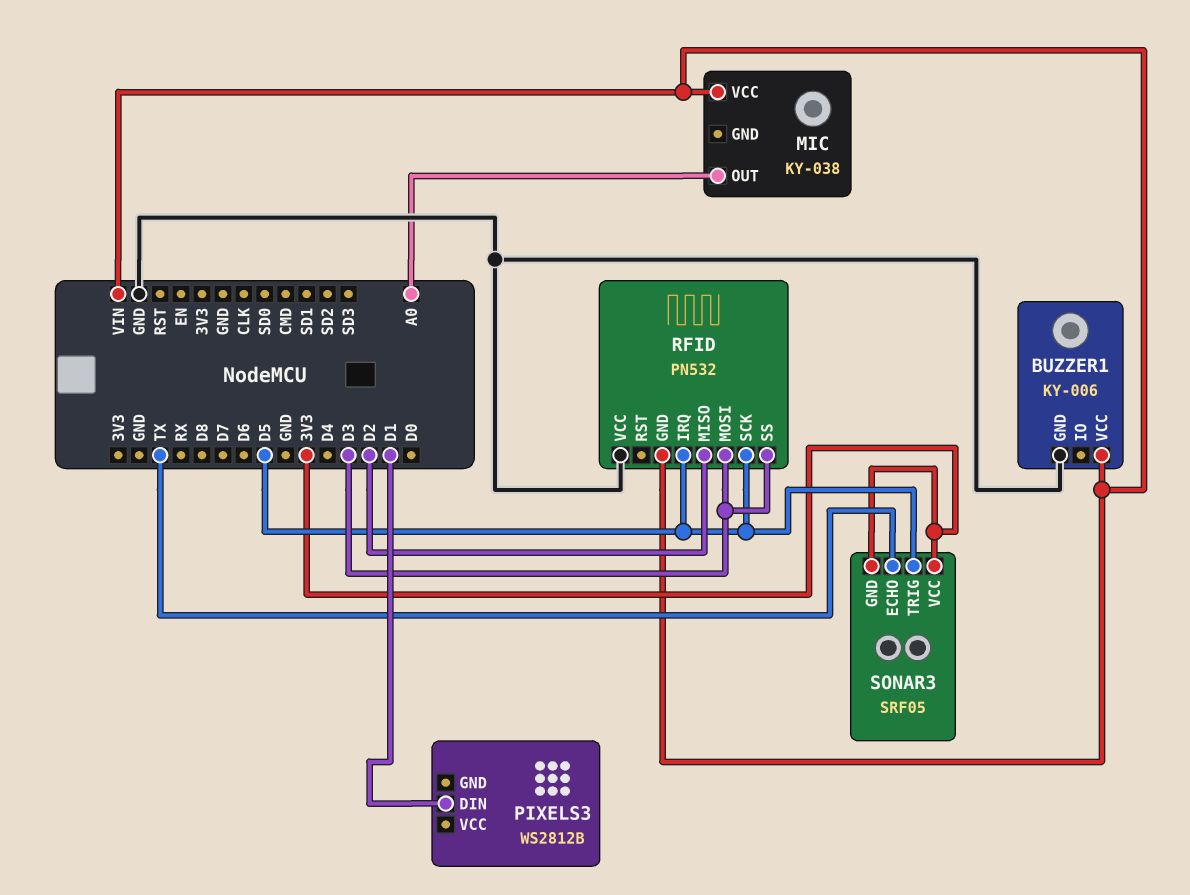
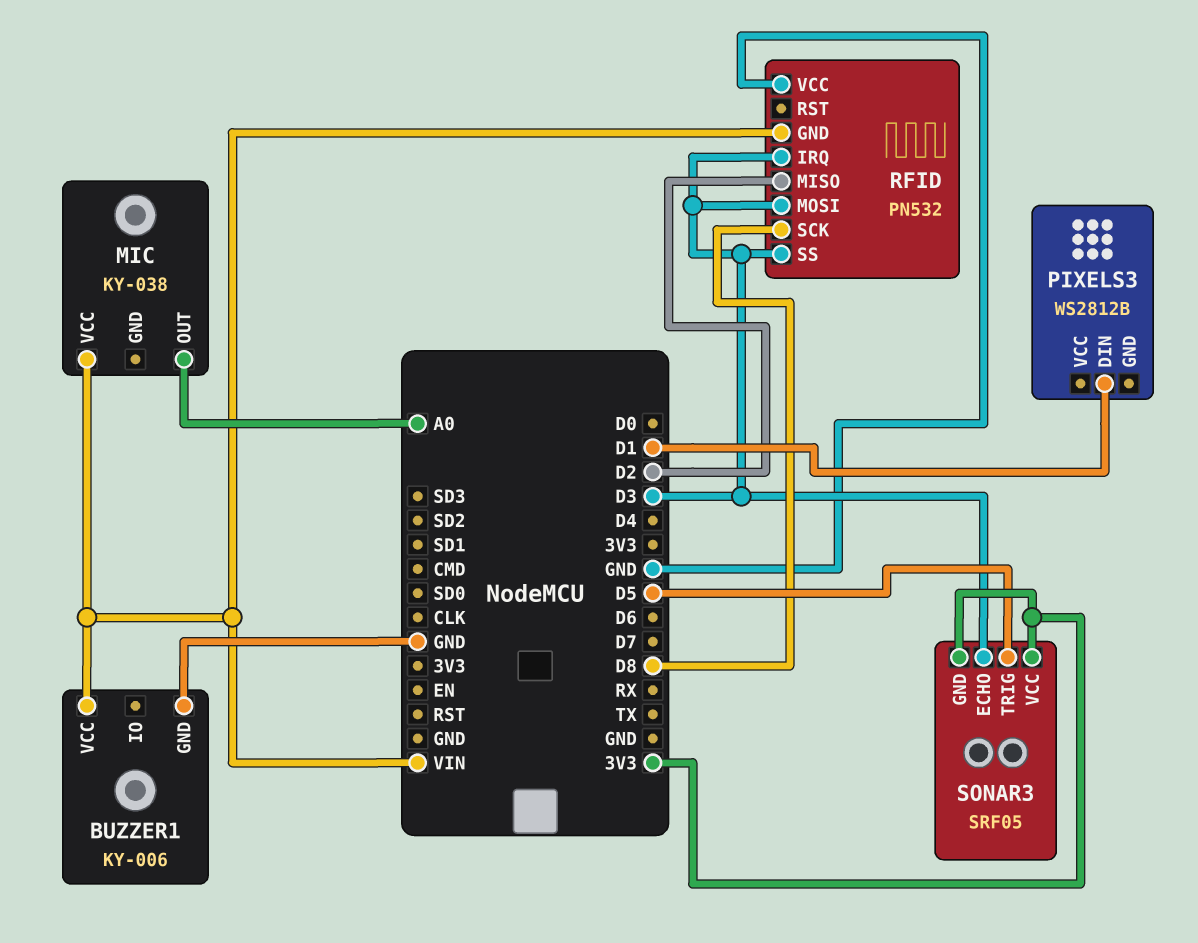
RFID pin IRQ: D5 -> D3
RFID pin SCK: D5 -> D8
SONAR3 pin ECHO: TX -> D3

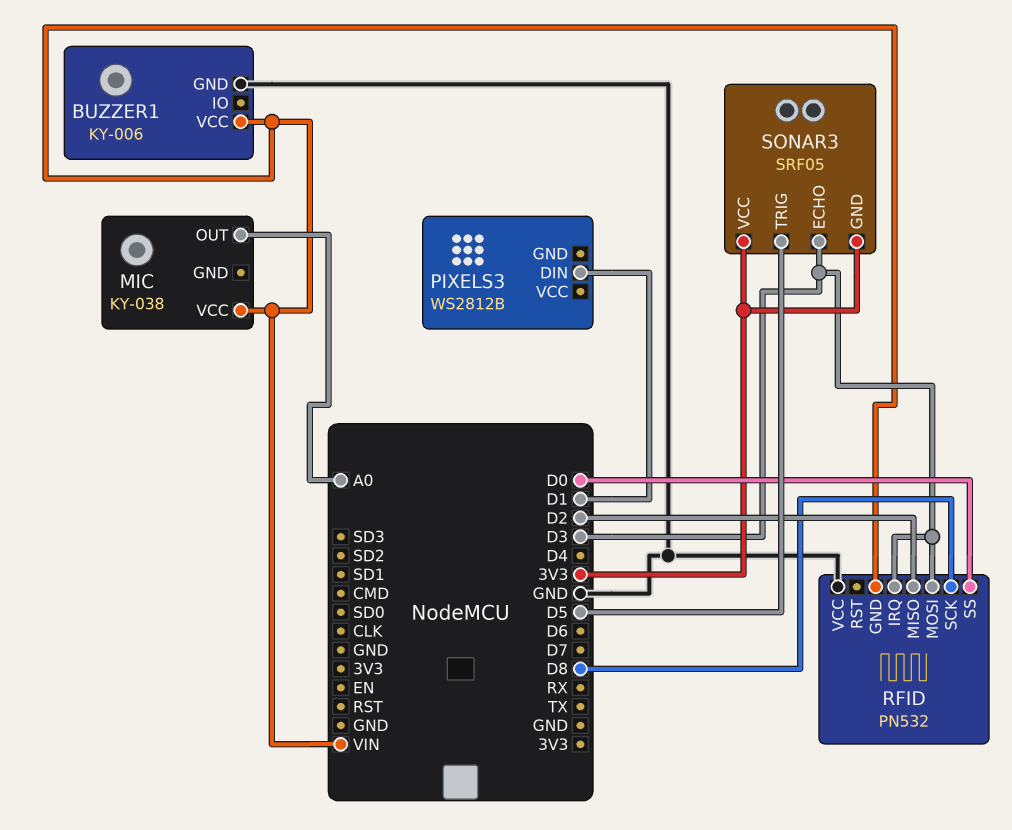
RFID pin SS: D3 -> D0

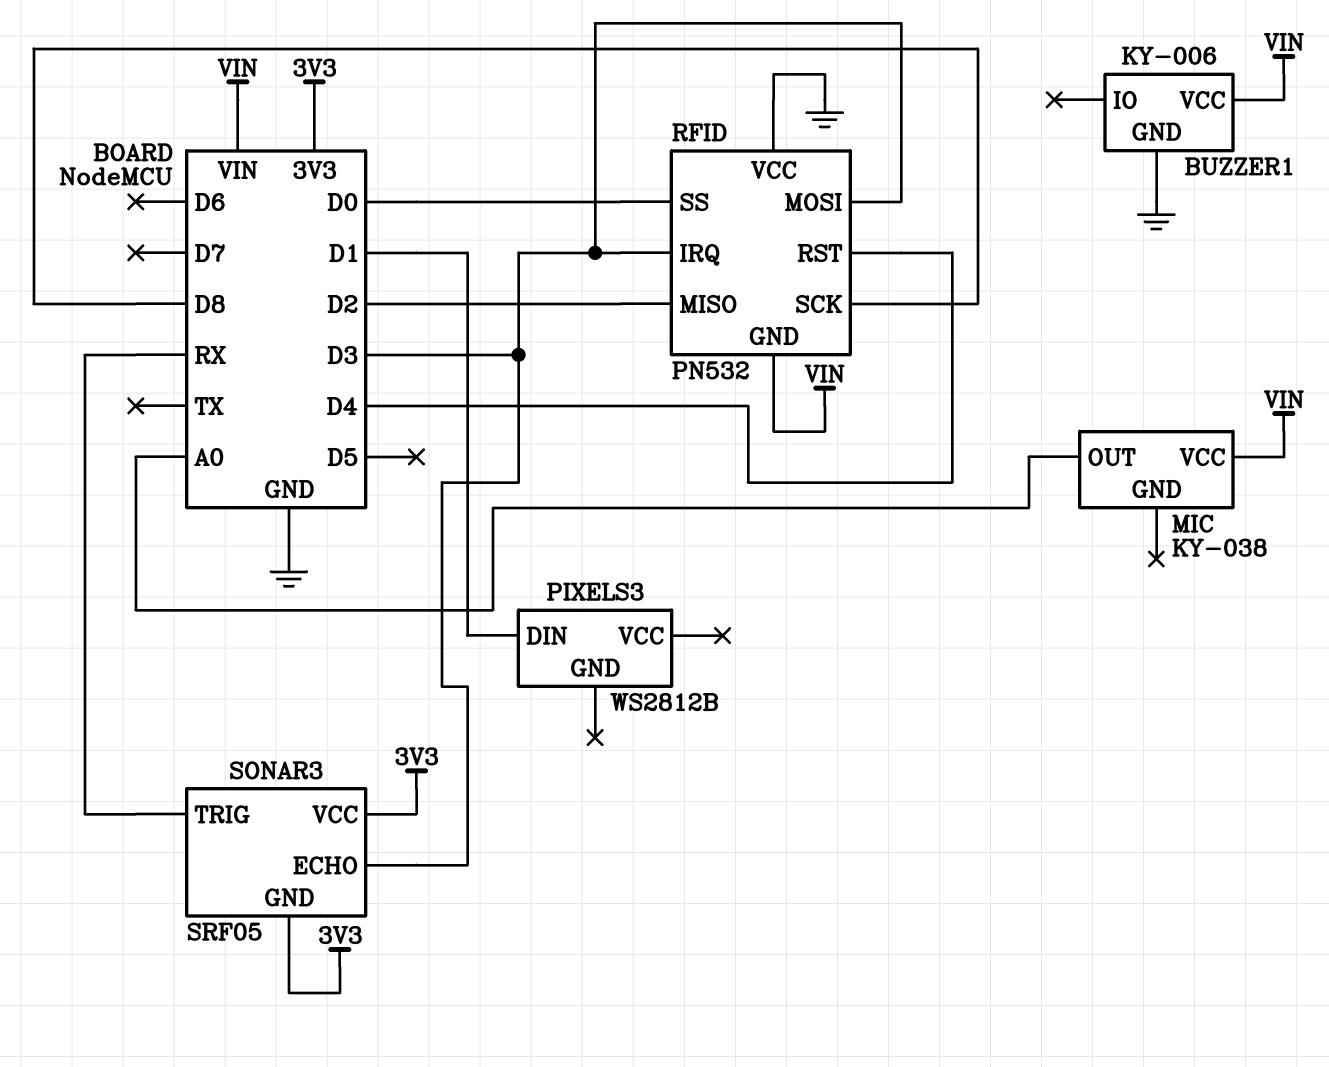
RFID pin RST: none -> D4
SONAR3 pin TRIG: D5 -> RX

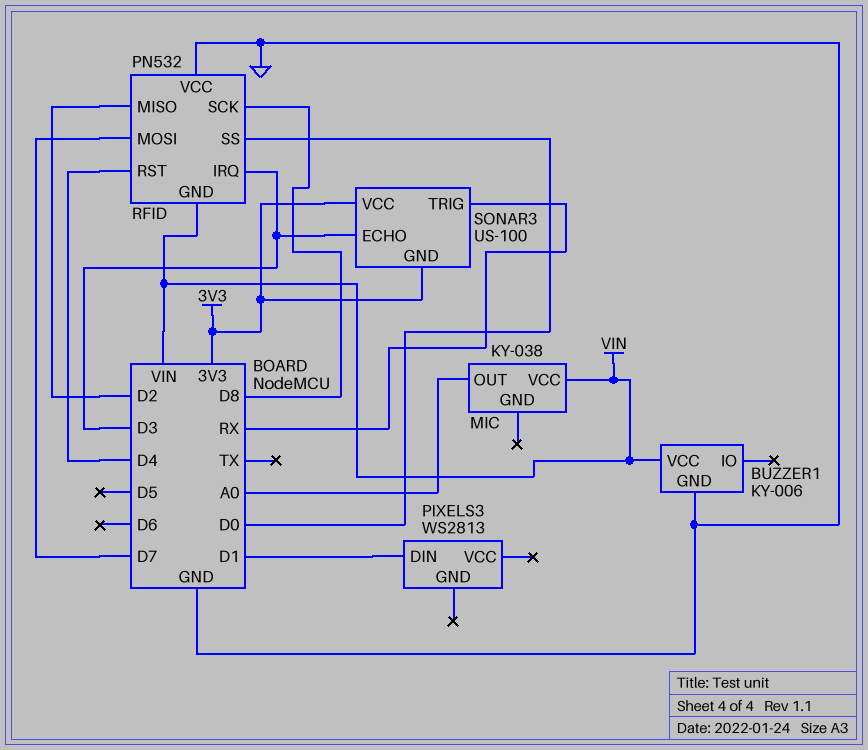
PIXELS3: WS2812B -> WS2813
RFID pin MOSI: D3 -> D7
SONAR3: SRF05 -> US-100

